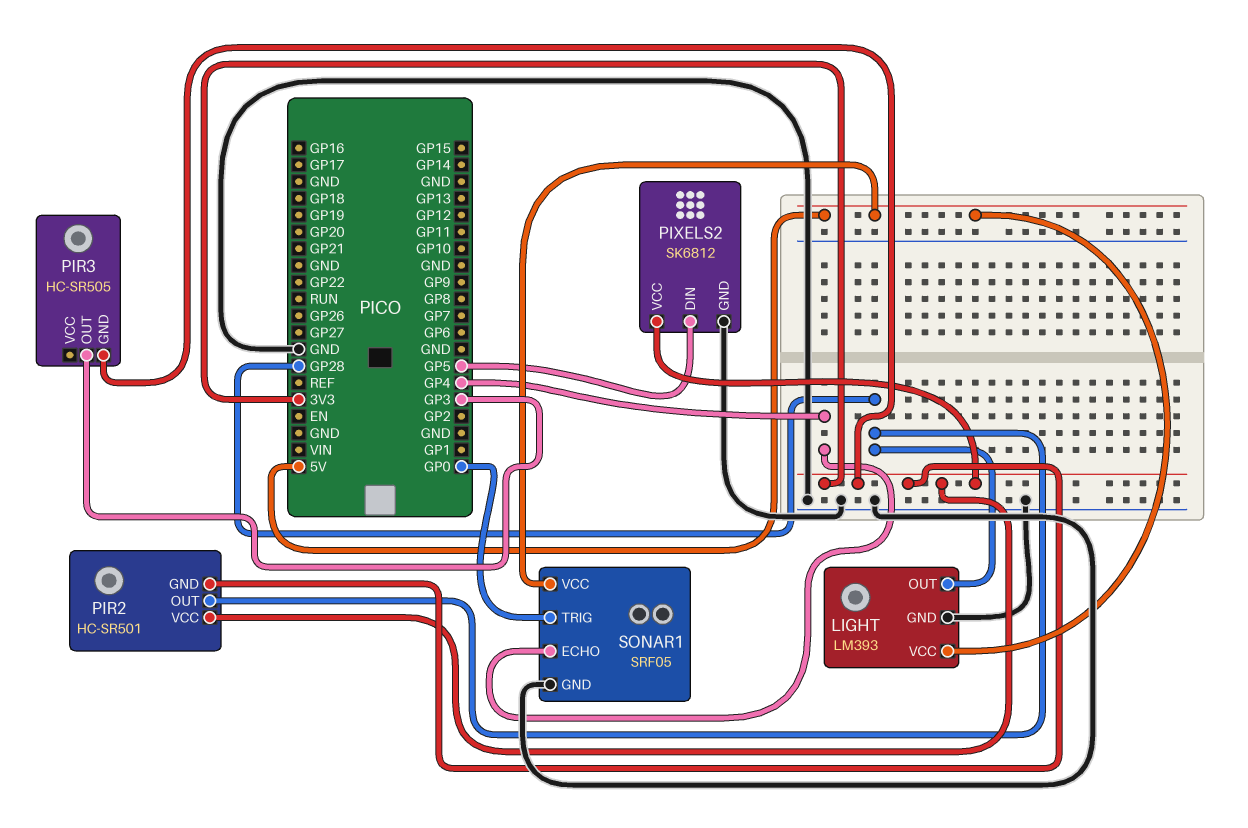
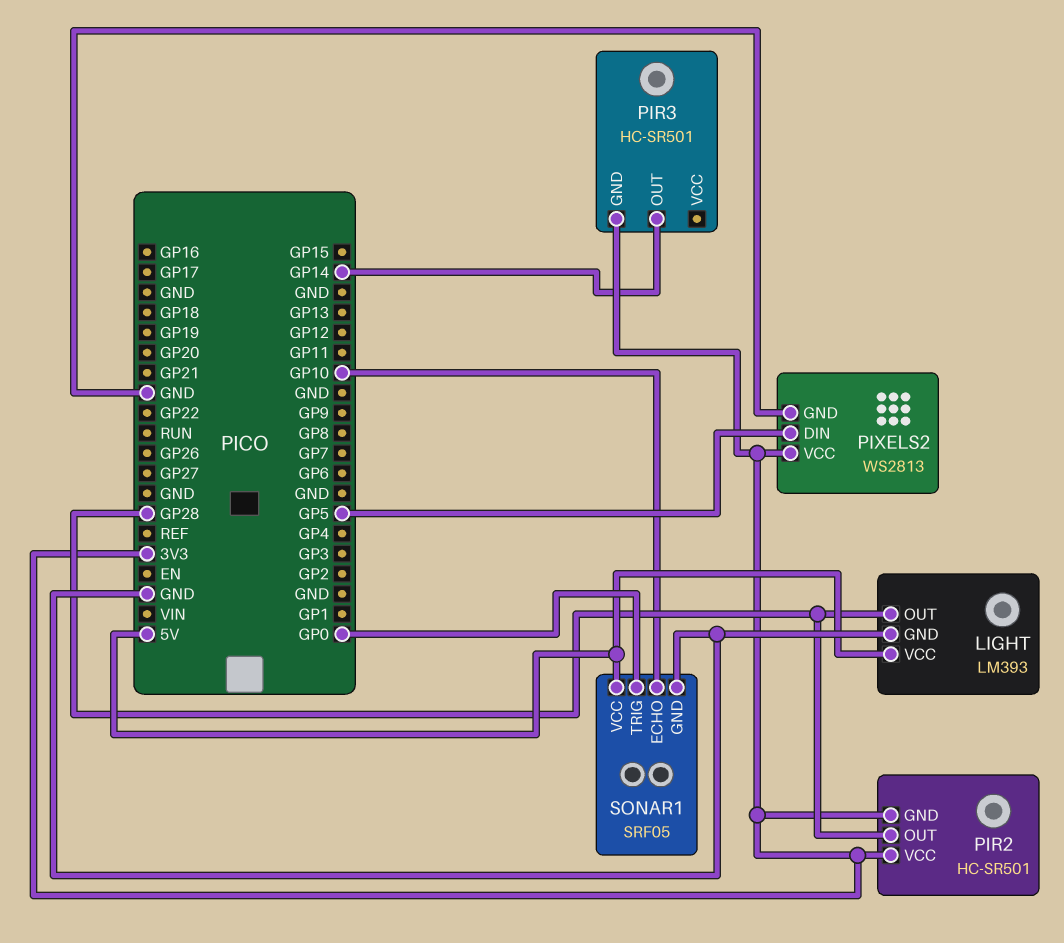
PIR3: HC-SR505 -> HC-SR501
PIR3 pin OUT: GP3 -> GP14
PIXELS2: SK6812 -> WS2813
SONAR1 pin ECHO: GP4 -> GP10

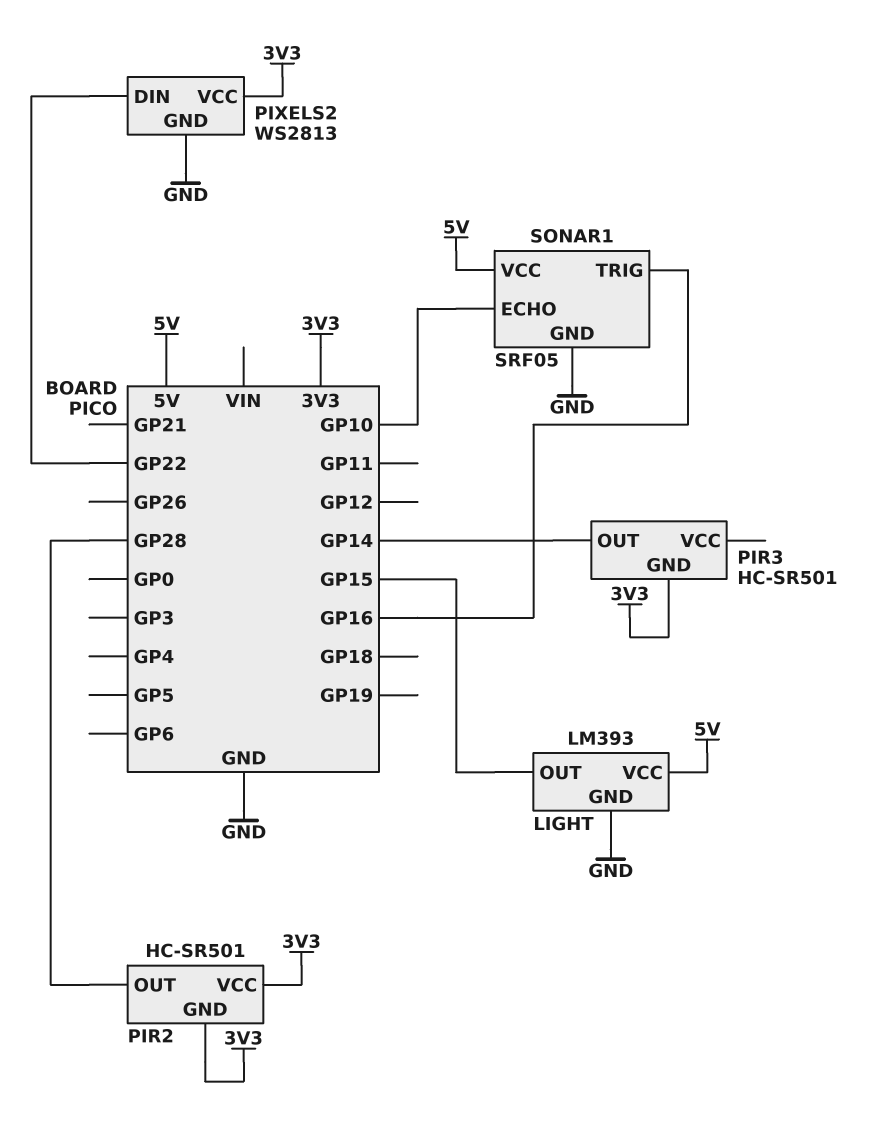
LIGHT pin OUT: GP28 -> GP15
PIXELS2 pin DIN: GP5 -> GP22
SONAR1 pin TRIG: GP0 -> GP16

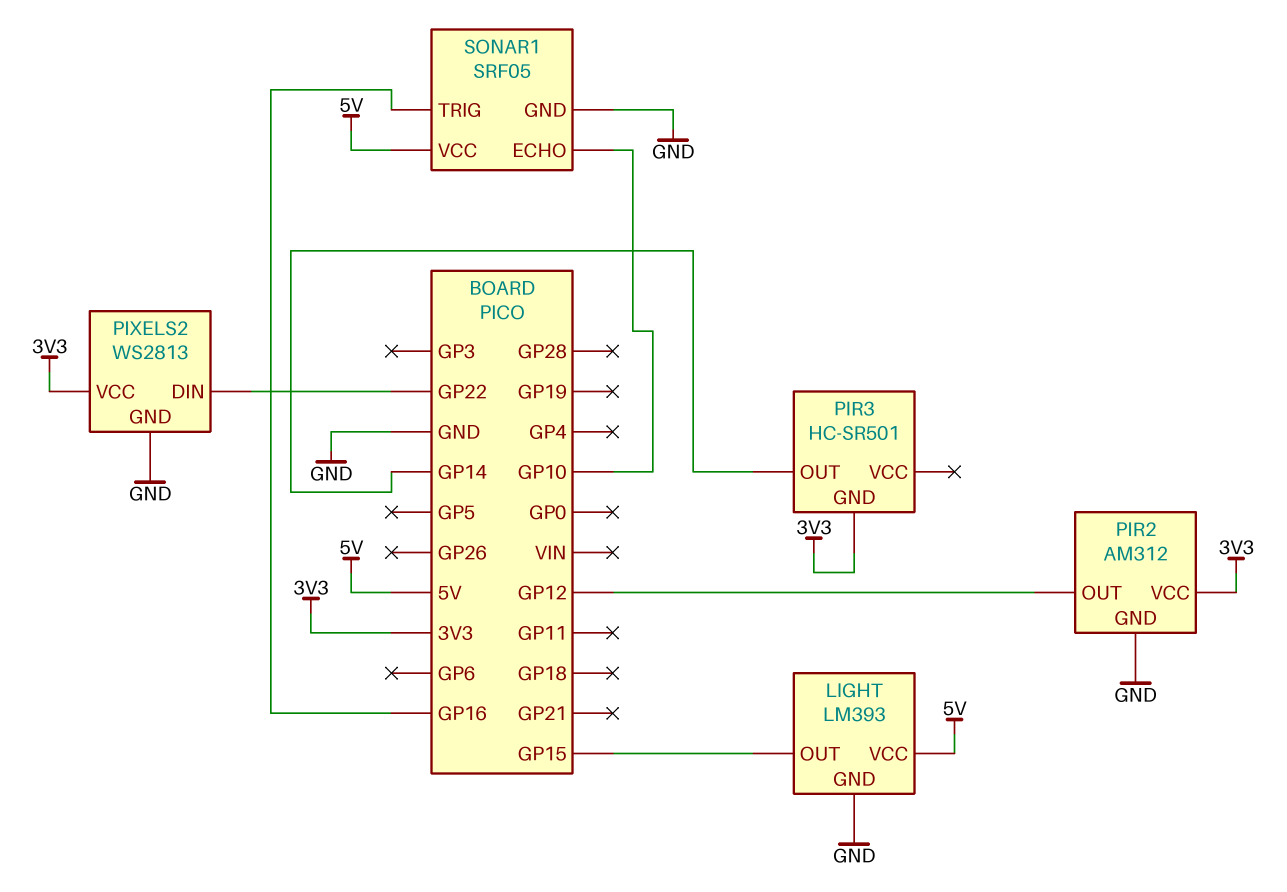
PIR2: HC-SR501 -> AM312
PIR2 pin GND: 3V3 -> GND
PIR2 pin OUT: GP28 -> GP12

